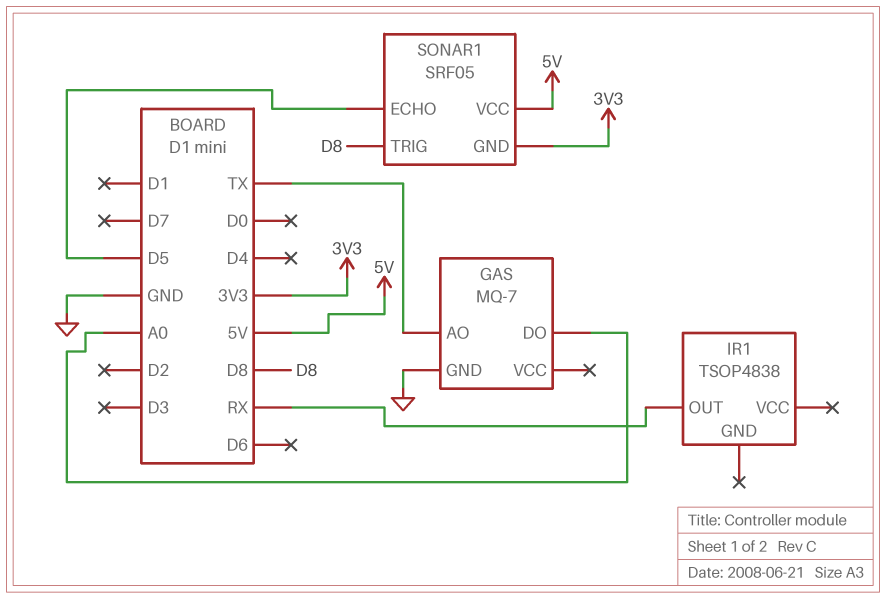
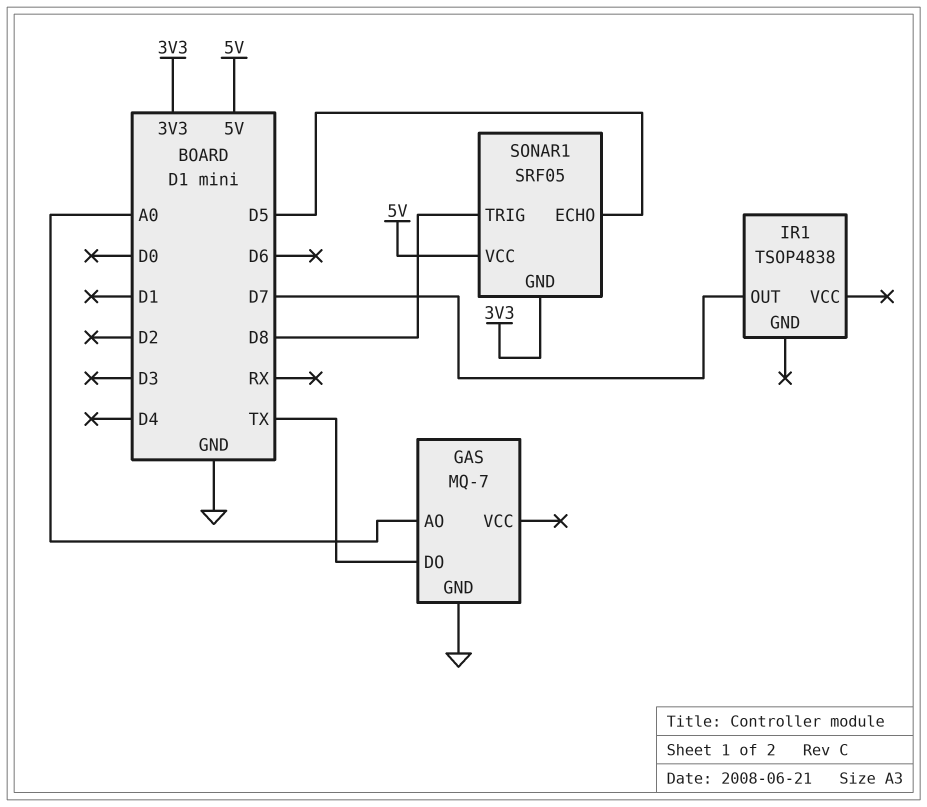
GAS pin AO: TX -> A0
GAS pin DO: A0 -> TX
IR1 pin OUT: RX -> D7

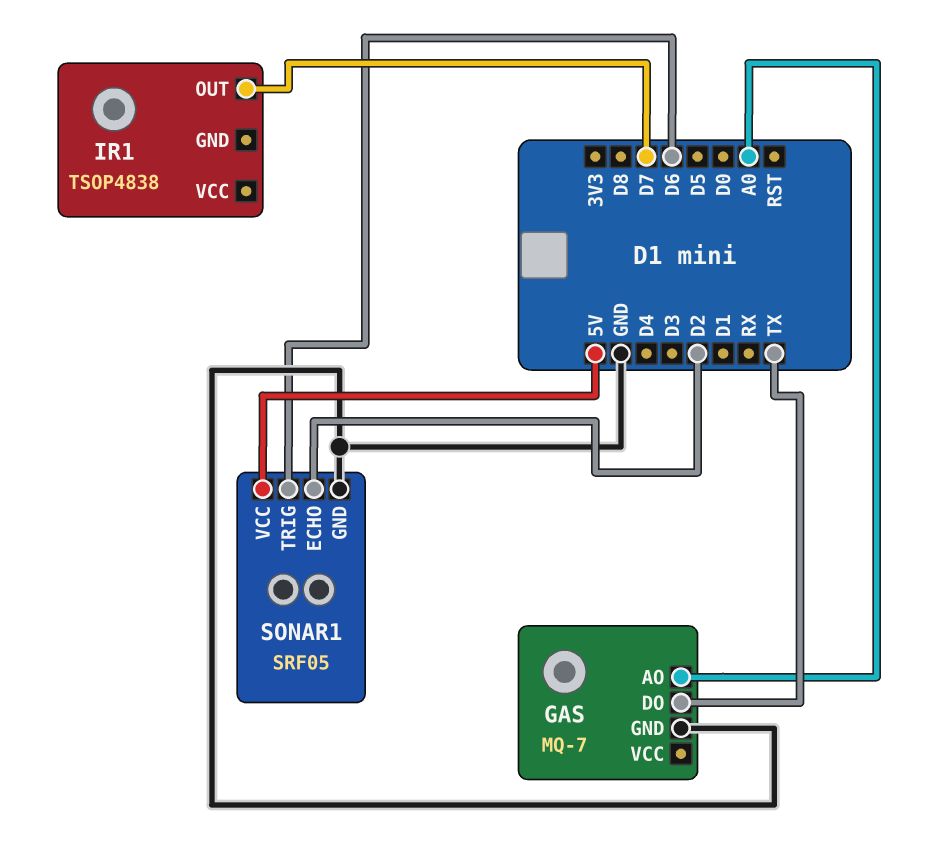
SONAR1 pin ECHO: D5 -> D2
SONAR1 pin GND: 3V3 -> GND
SONAR1 pin TRIG: D8 -> D6

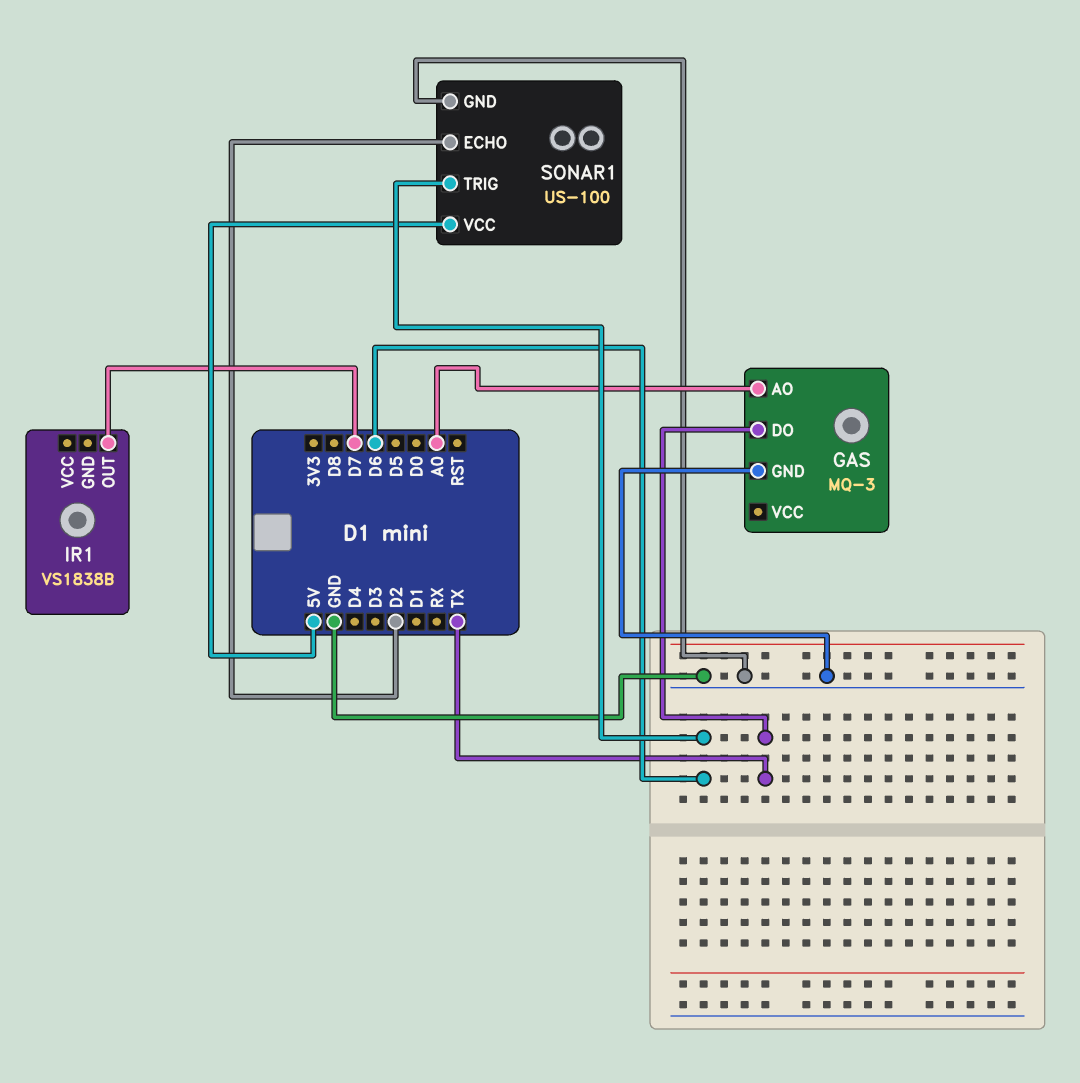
GAS: MQ-7 -> MQ-3
IR1: TSOP4838 -> VS1838B
SONAR1: SRF05 -> US-100

